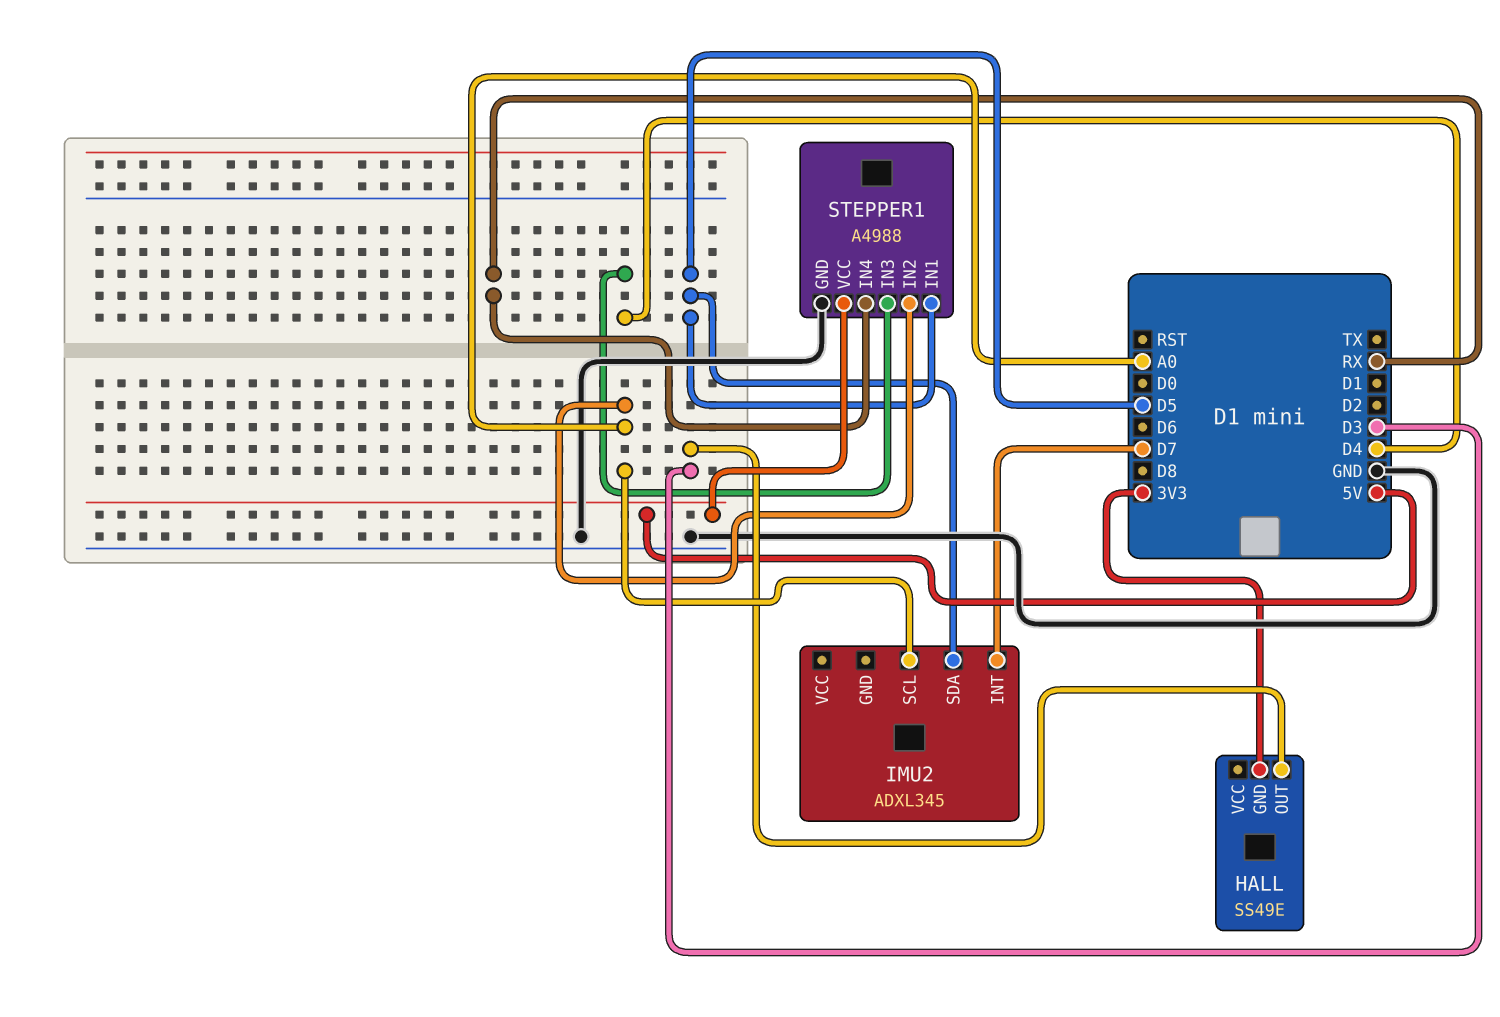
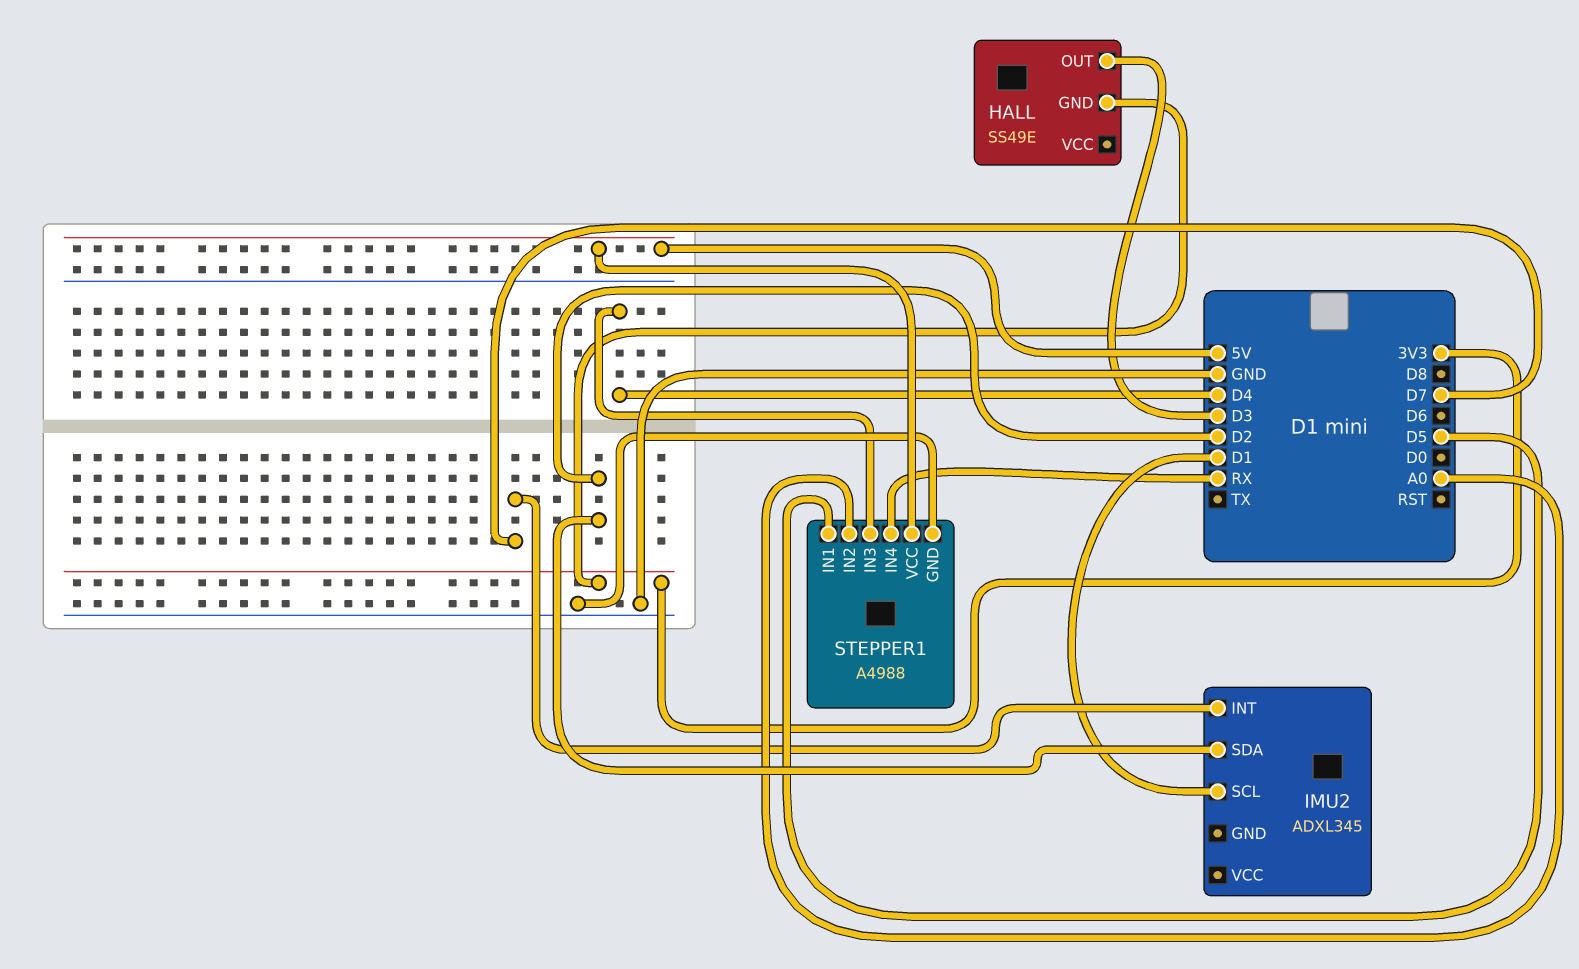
IMU2 pin SCL: A0 -> D1
IMU2 pin SDA: D5 -> D2

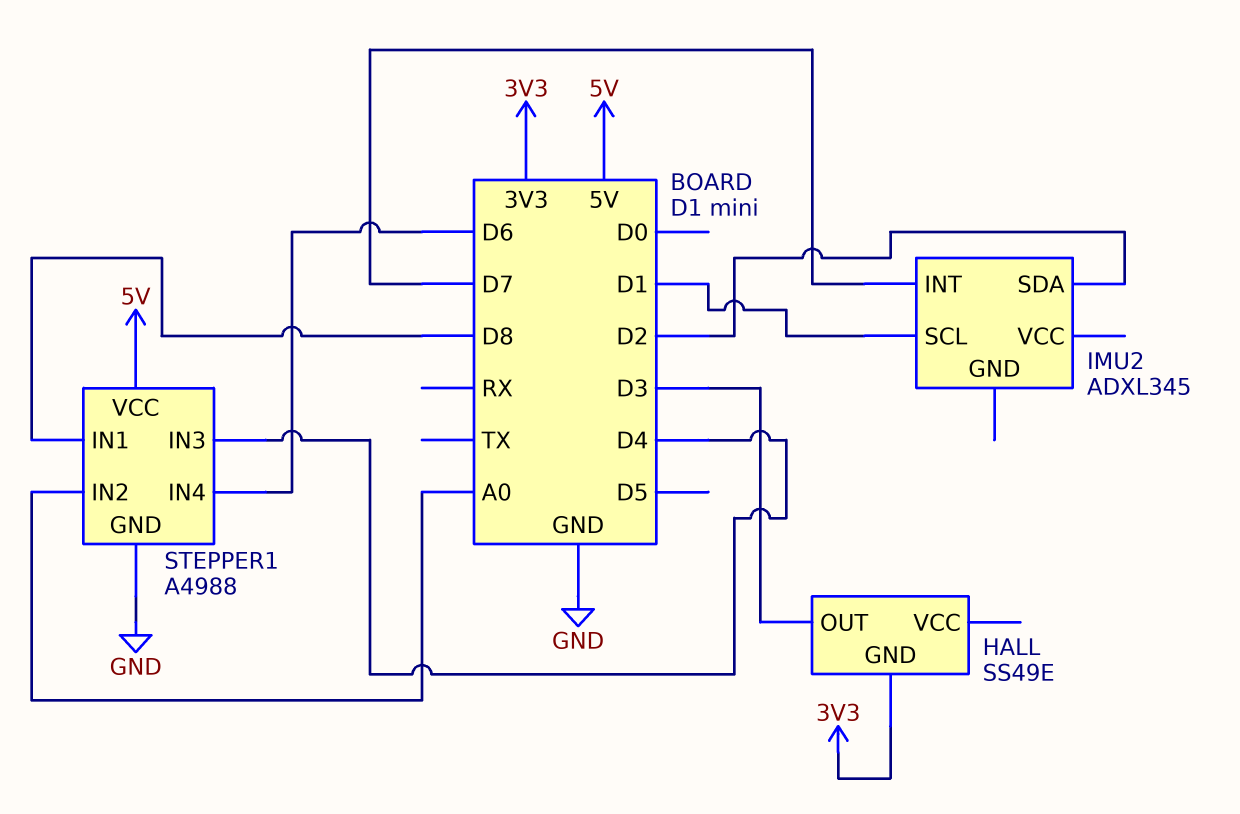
STEPPER1 pin IN1: D5 -> D8
STEPPER1 pin IN4: RX -> D6

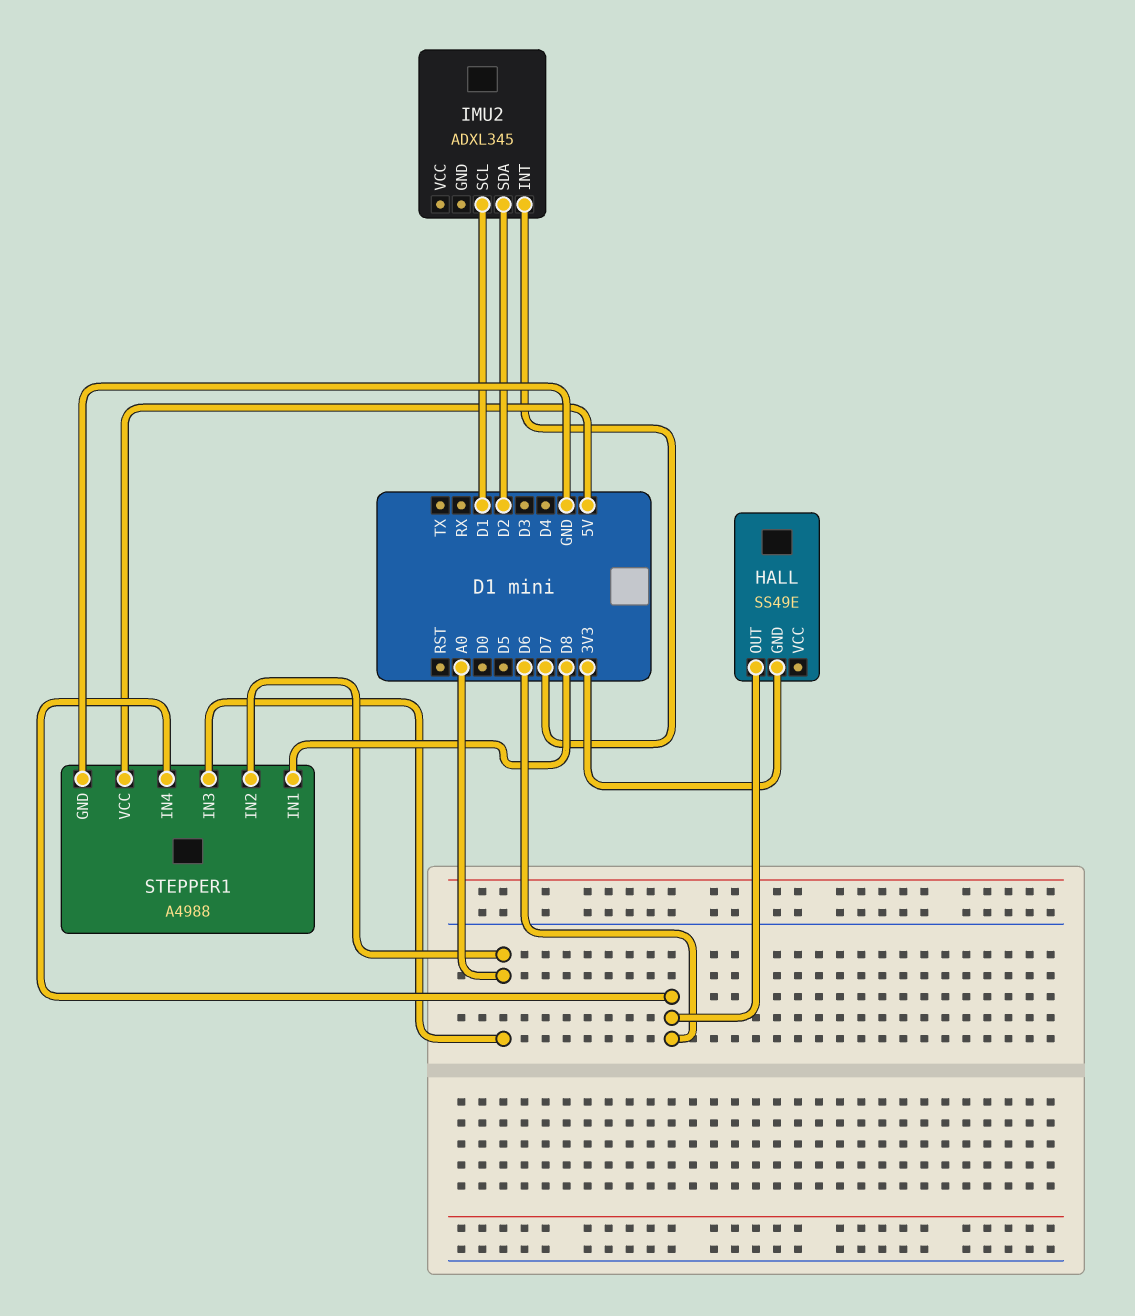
HALL pin OUT: D3 -> D6
STEPPER1 pin IN3: D4 -> A0

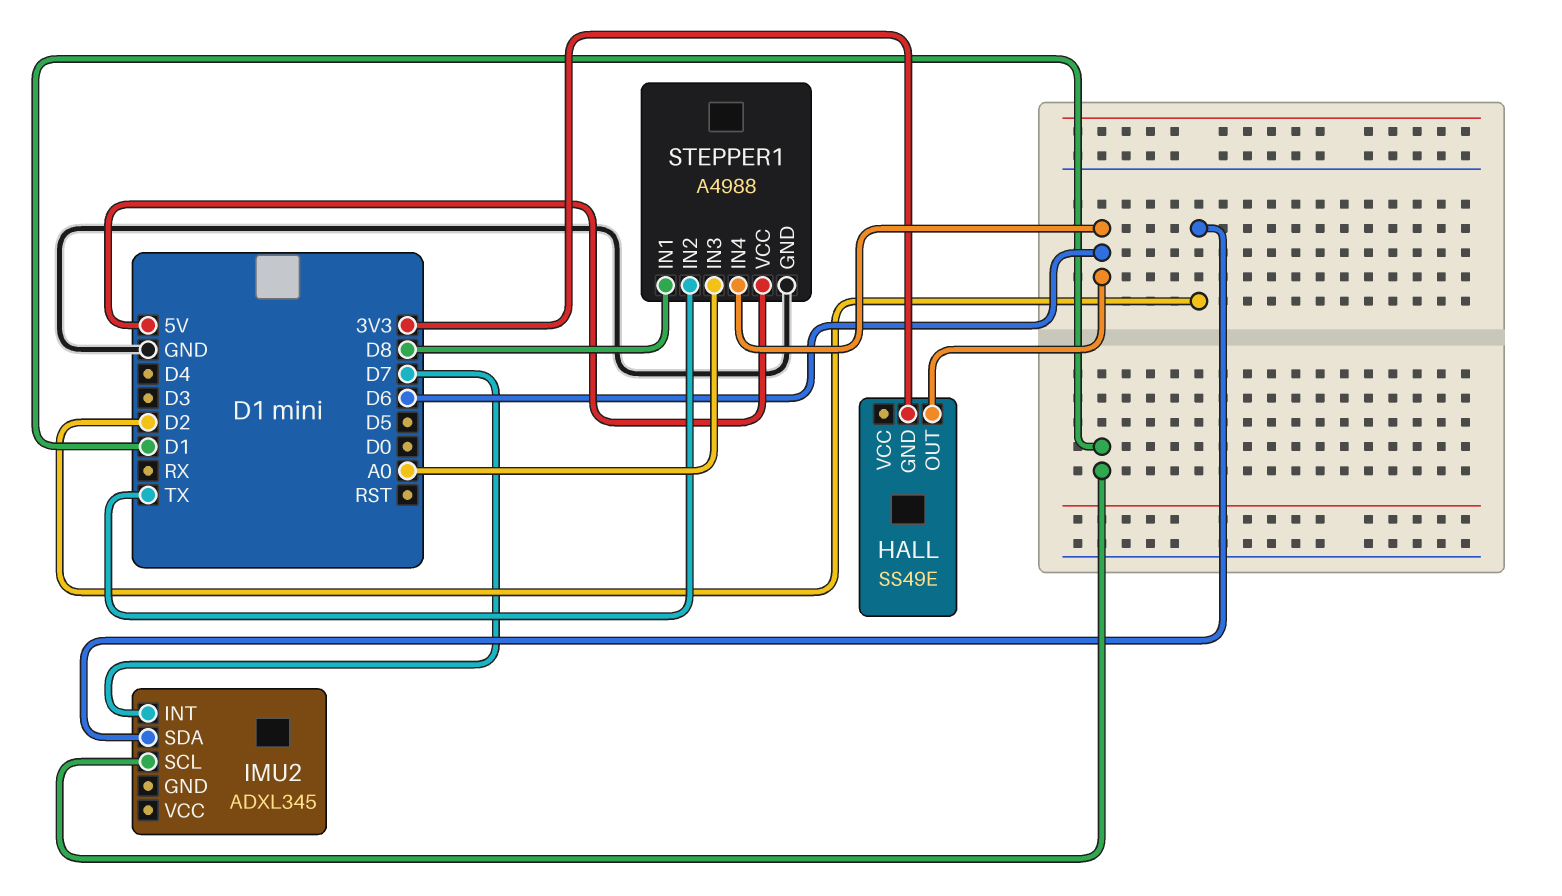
STEPPER1 pin IN2: A0 -> TX

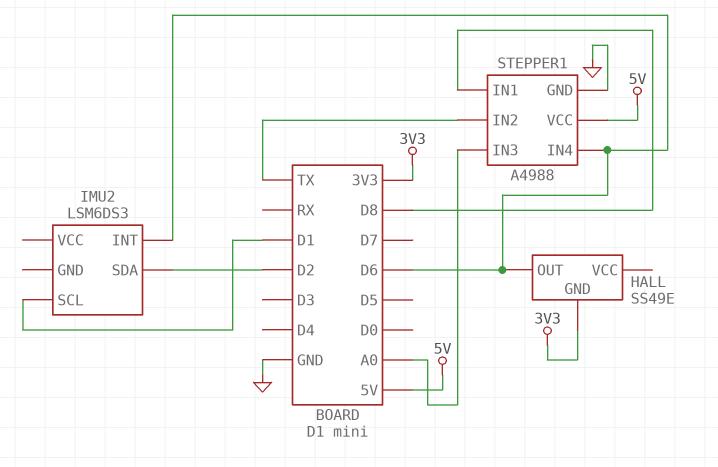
IMU2: ADXL345 -> LSM6DS3
IMU2 pin INT: D7 -> D6

